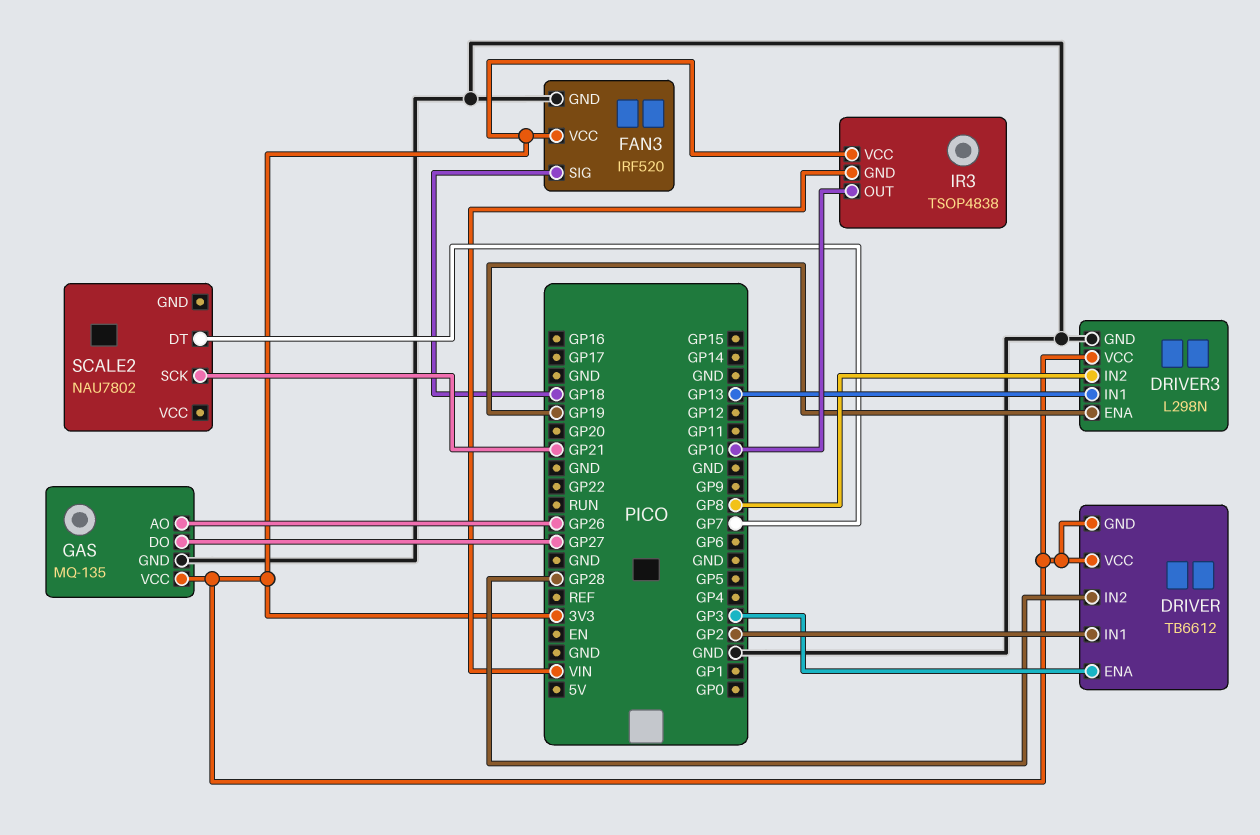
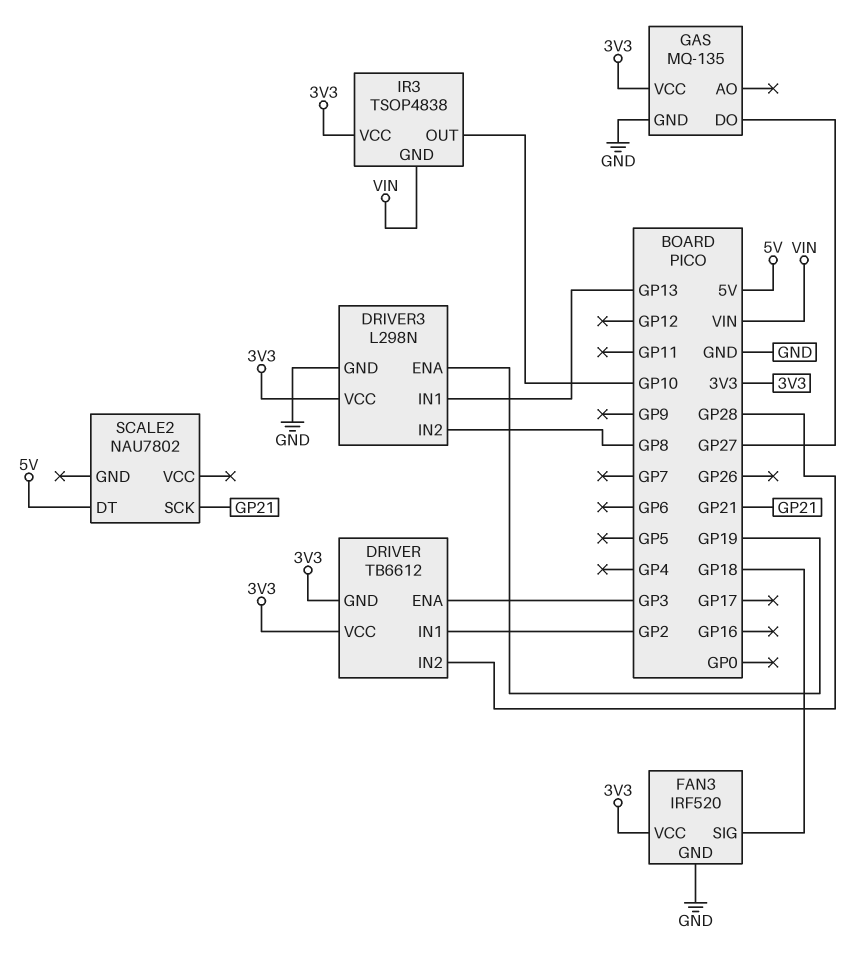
GAS pin AO: GP26 -> none
SCALE2 pin DT: GP7 -> 5V

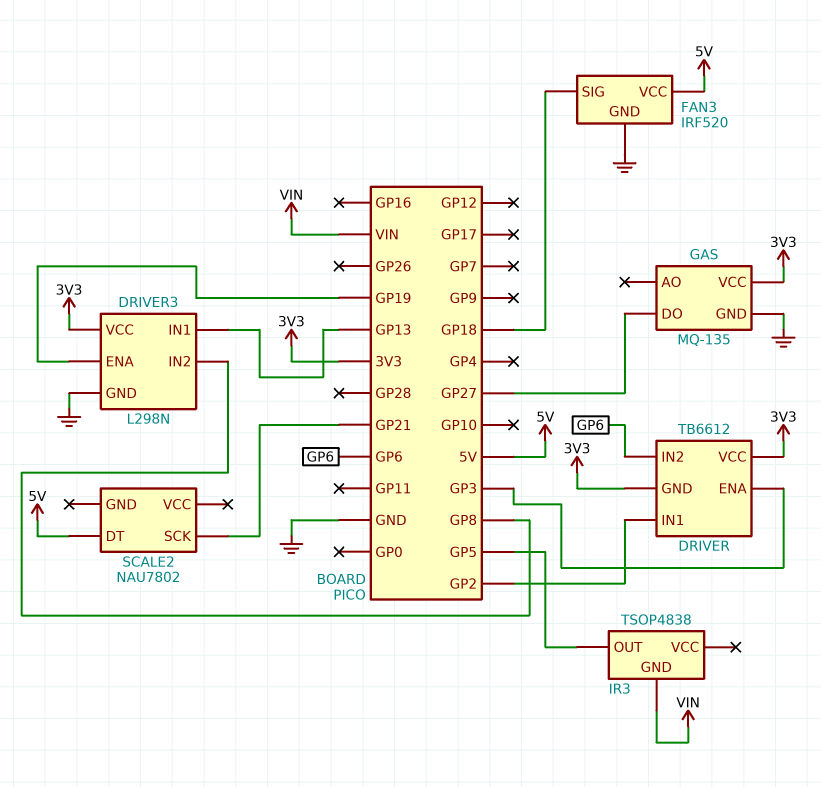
DRIVER pin IN2: GP28 -> GP6
FAN3 pin VCC: 3V3 -> 5V
IR3 pin OUT: GP10 -> GP5
IR3 pin VCC: 3V3 -> none

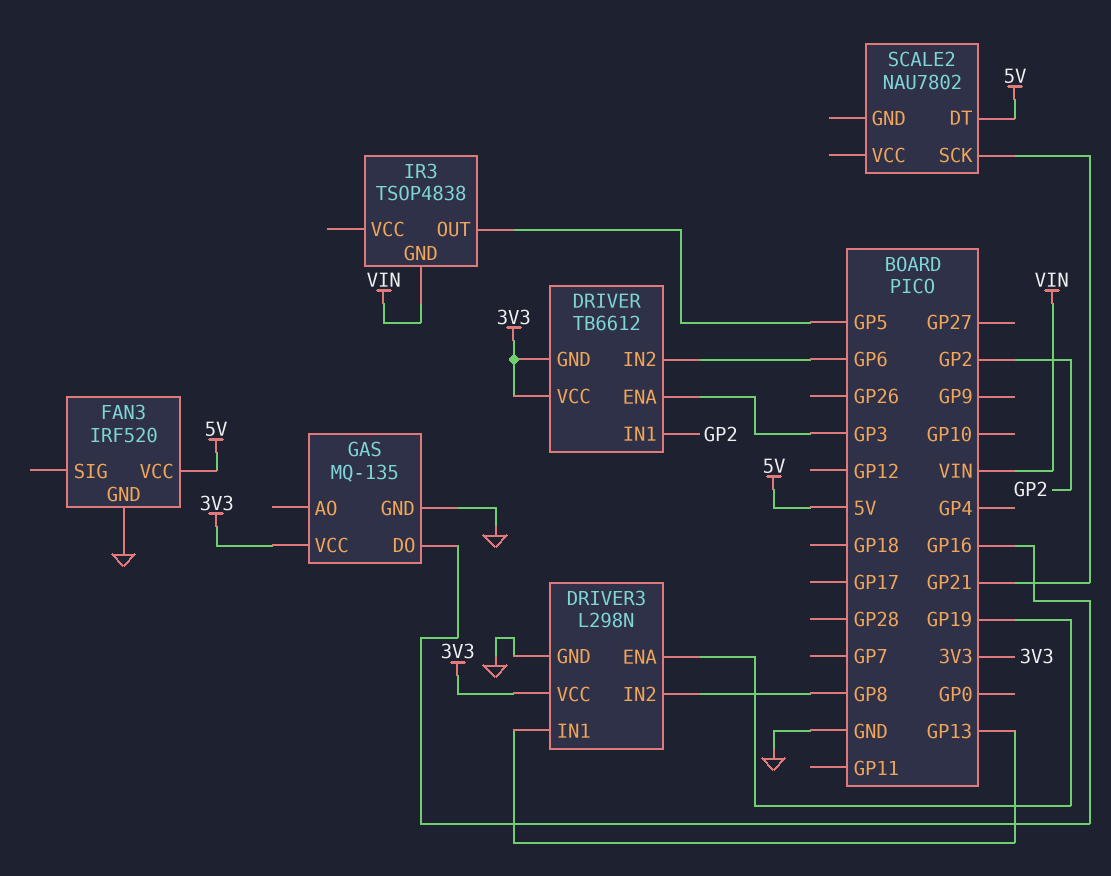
FAN3 pin SIG: GP18 -> none
GAS pin DO: GP27 -> GP16

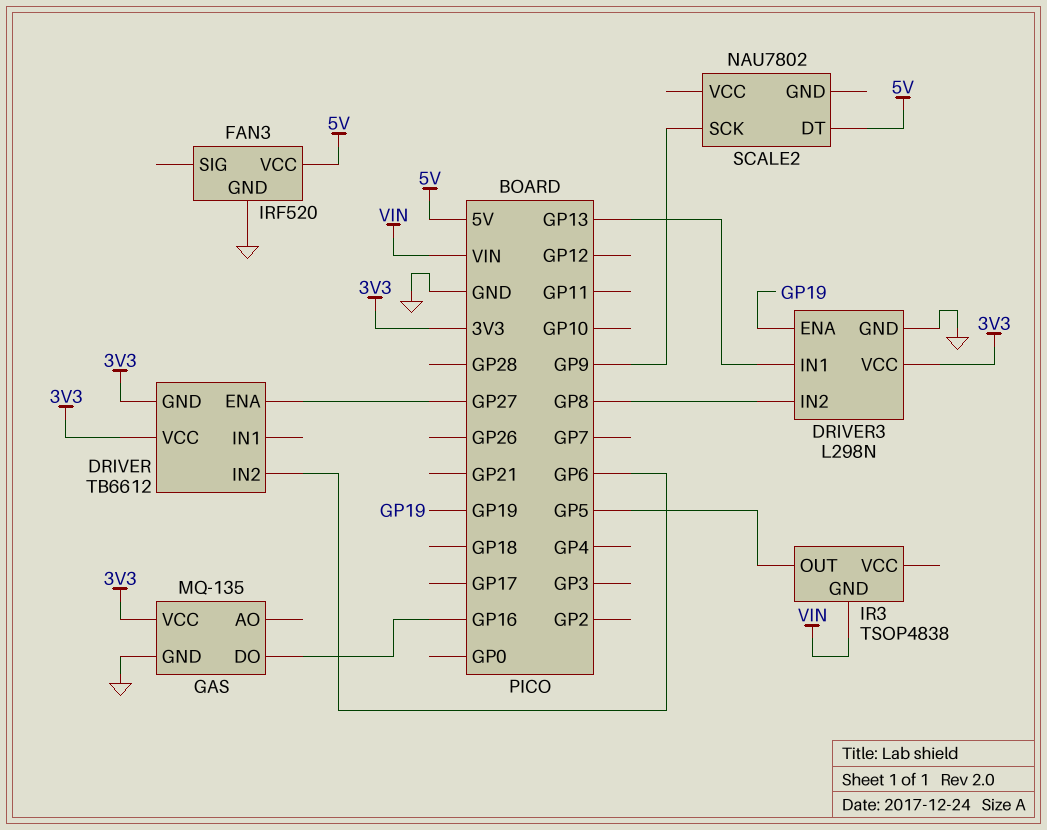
DRIVER pin ENA: GP3 -> GP27
DRIVER pin IN1: GP2 -> none
SCALE2 pin SCK: GP21 -> GP9

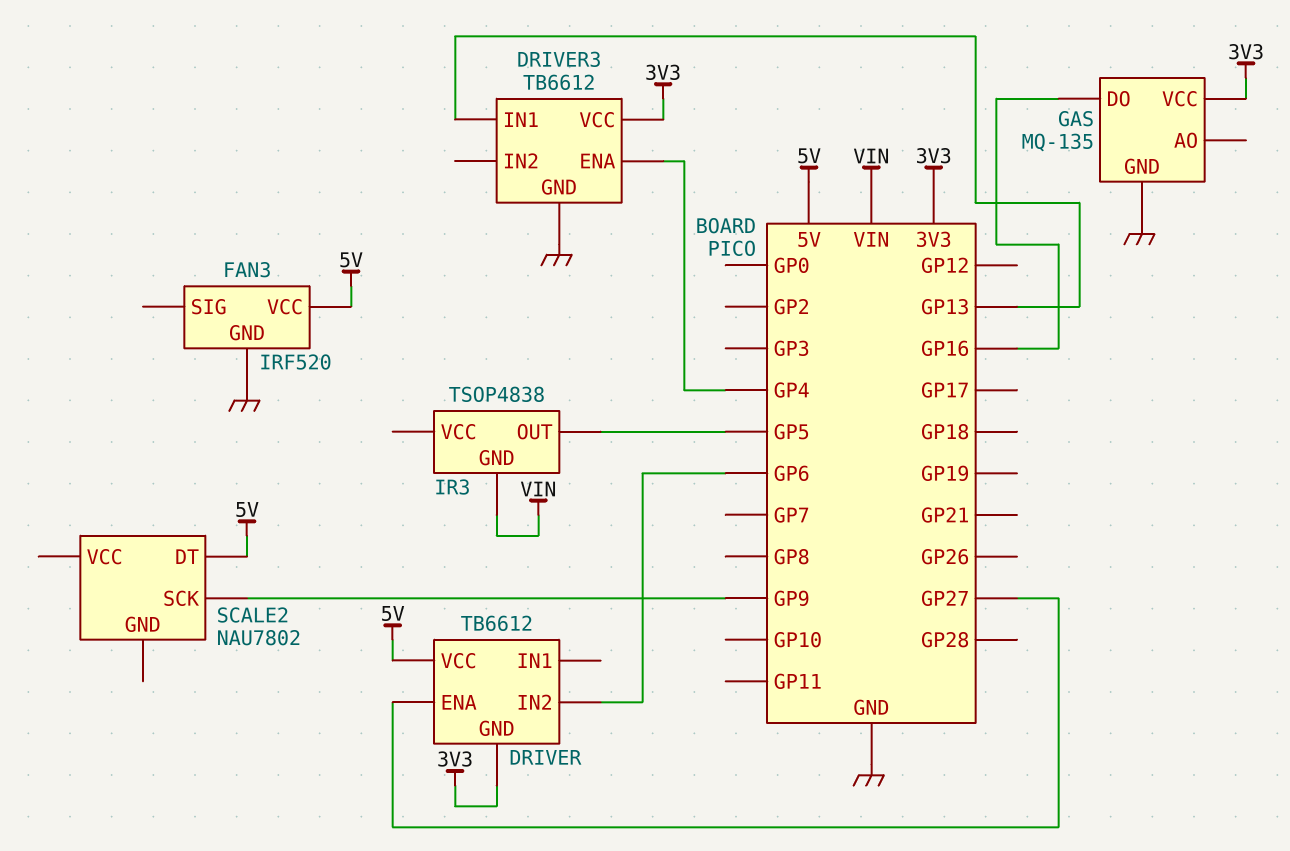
DRIVER pin VCC: 3V3 -> 5V
DRIVER3: L298N -> TB6612
DRIVER3 pin ENA: GP19 -> GP4
DRIVER3 pin IN2: GP8 -> none

